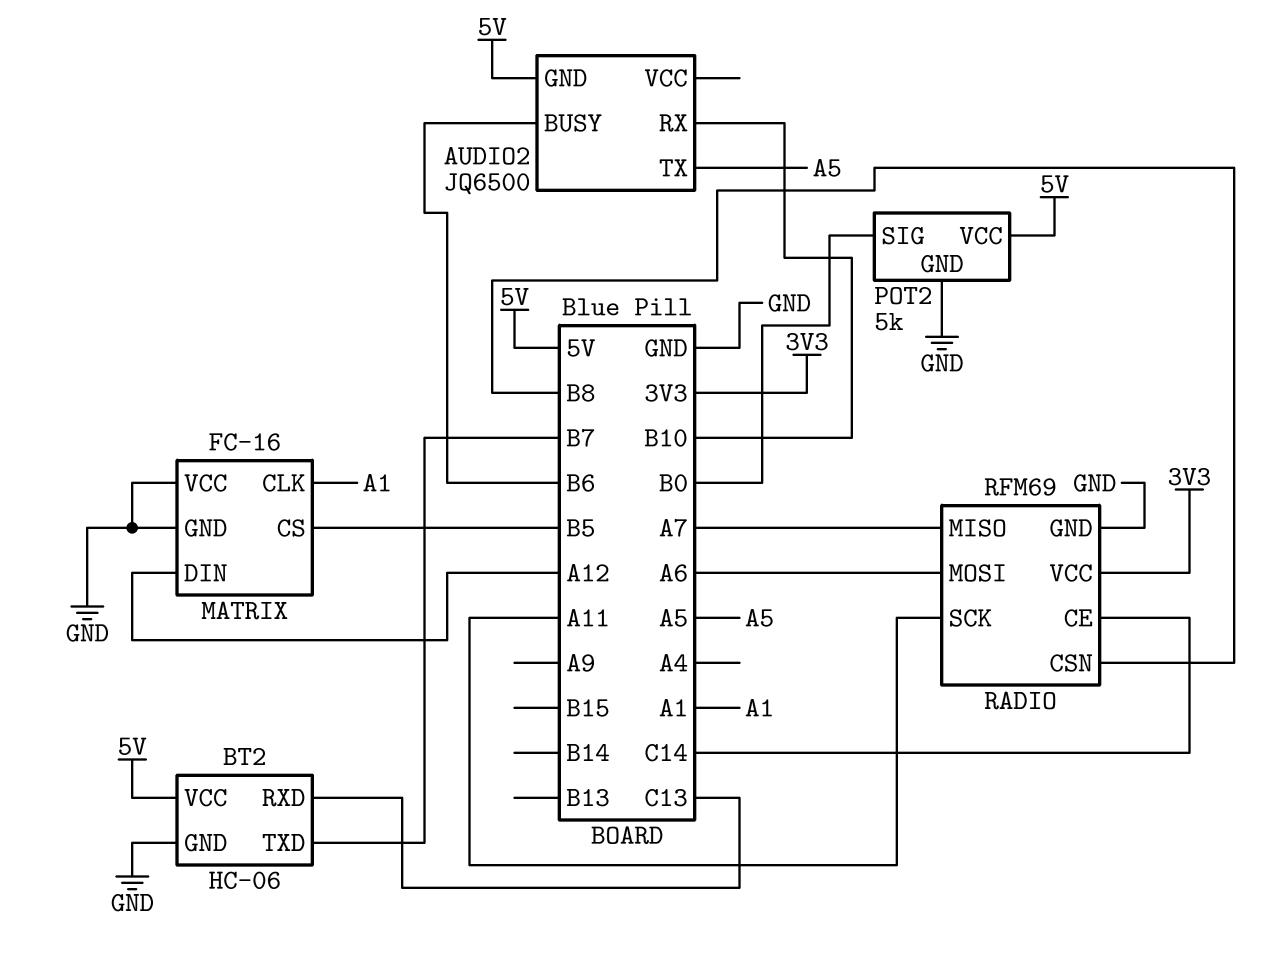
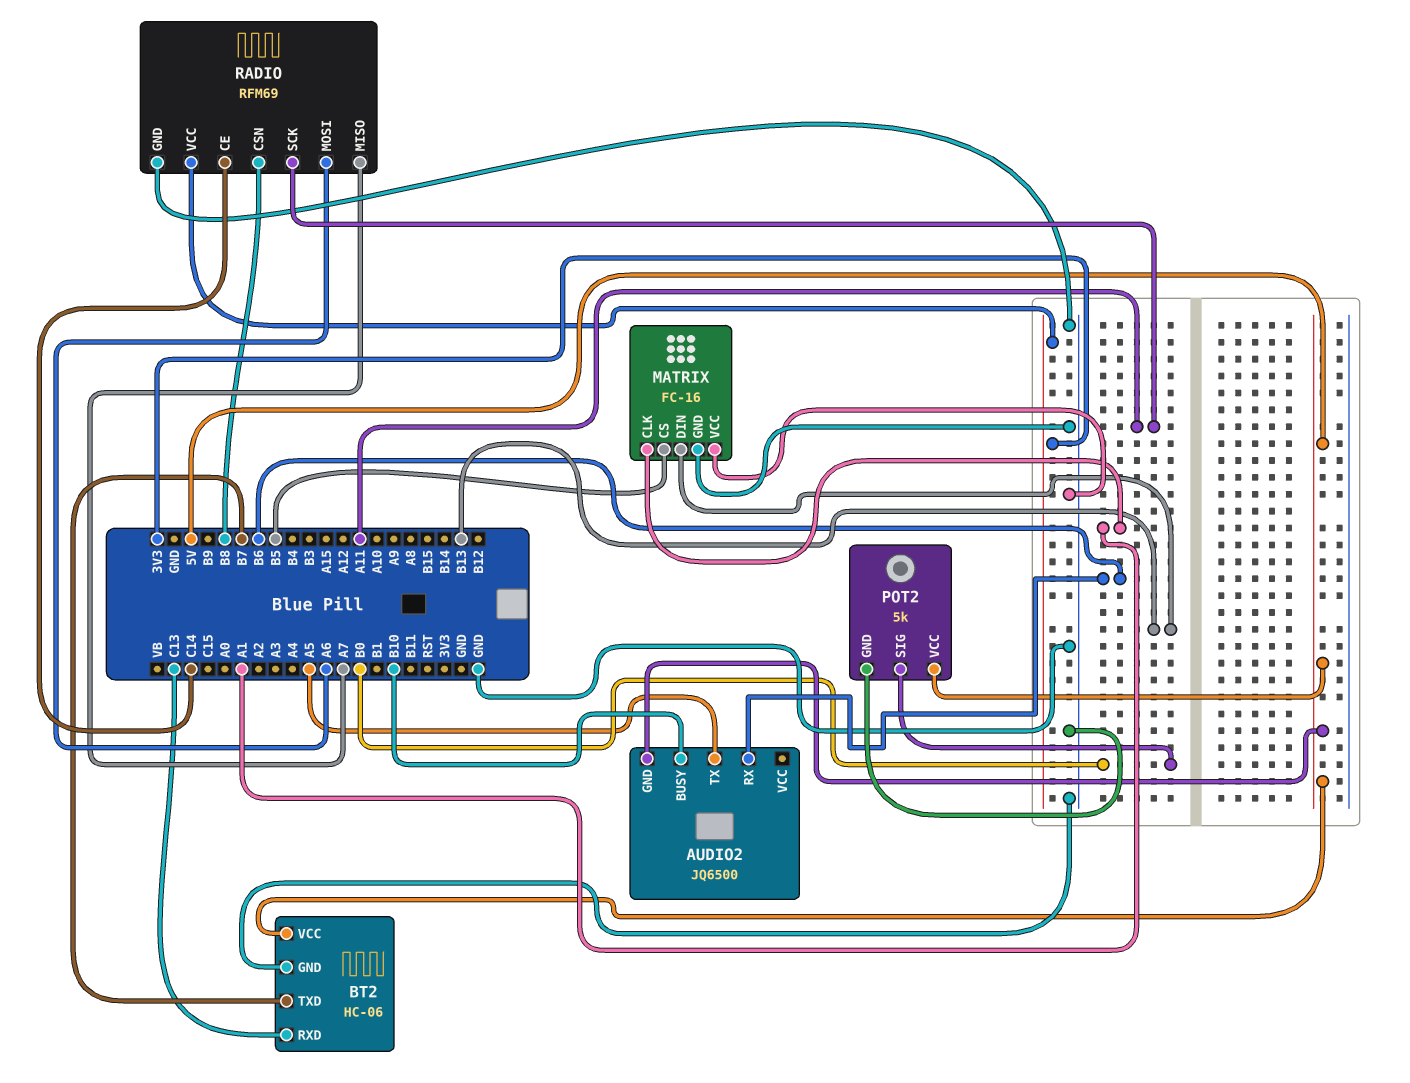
AUDIO2 pin BUSY: B6 -> B10
AUDIO2 pin RX: B10 -> B6
MATRIX pin DIN: A12 -> B13

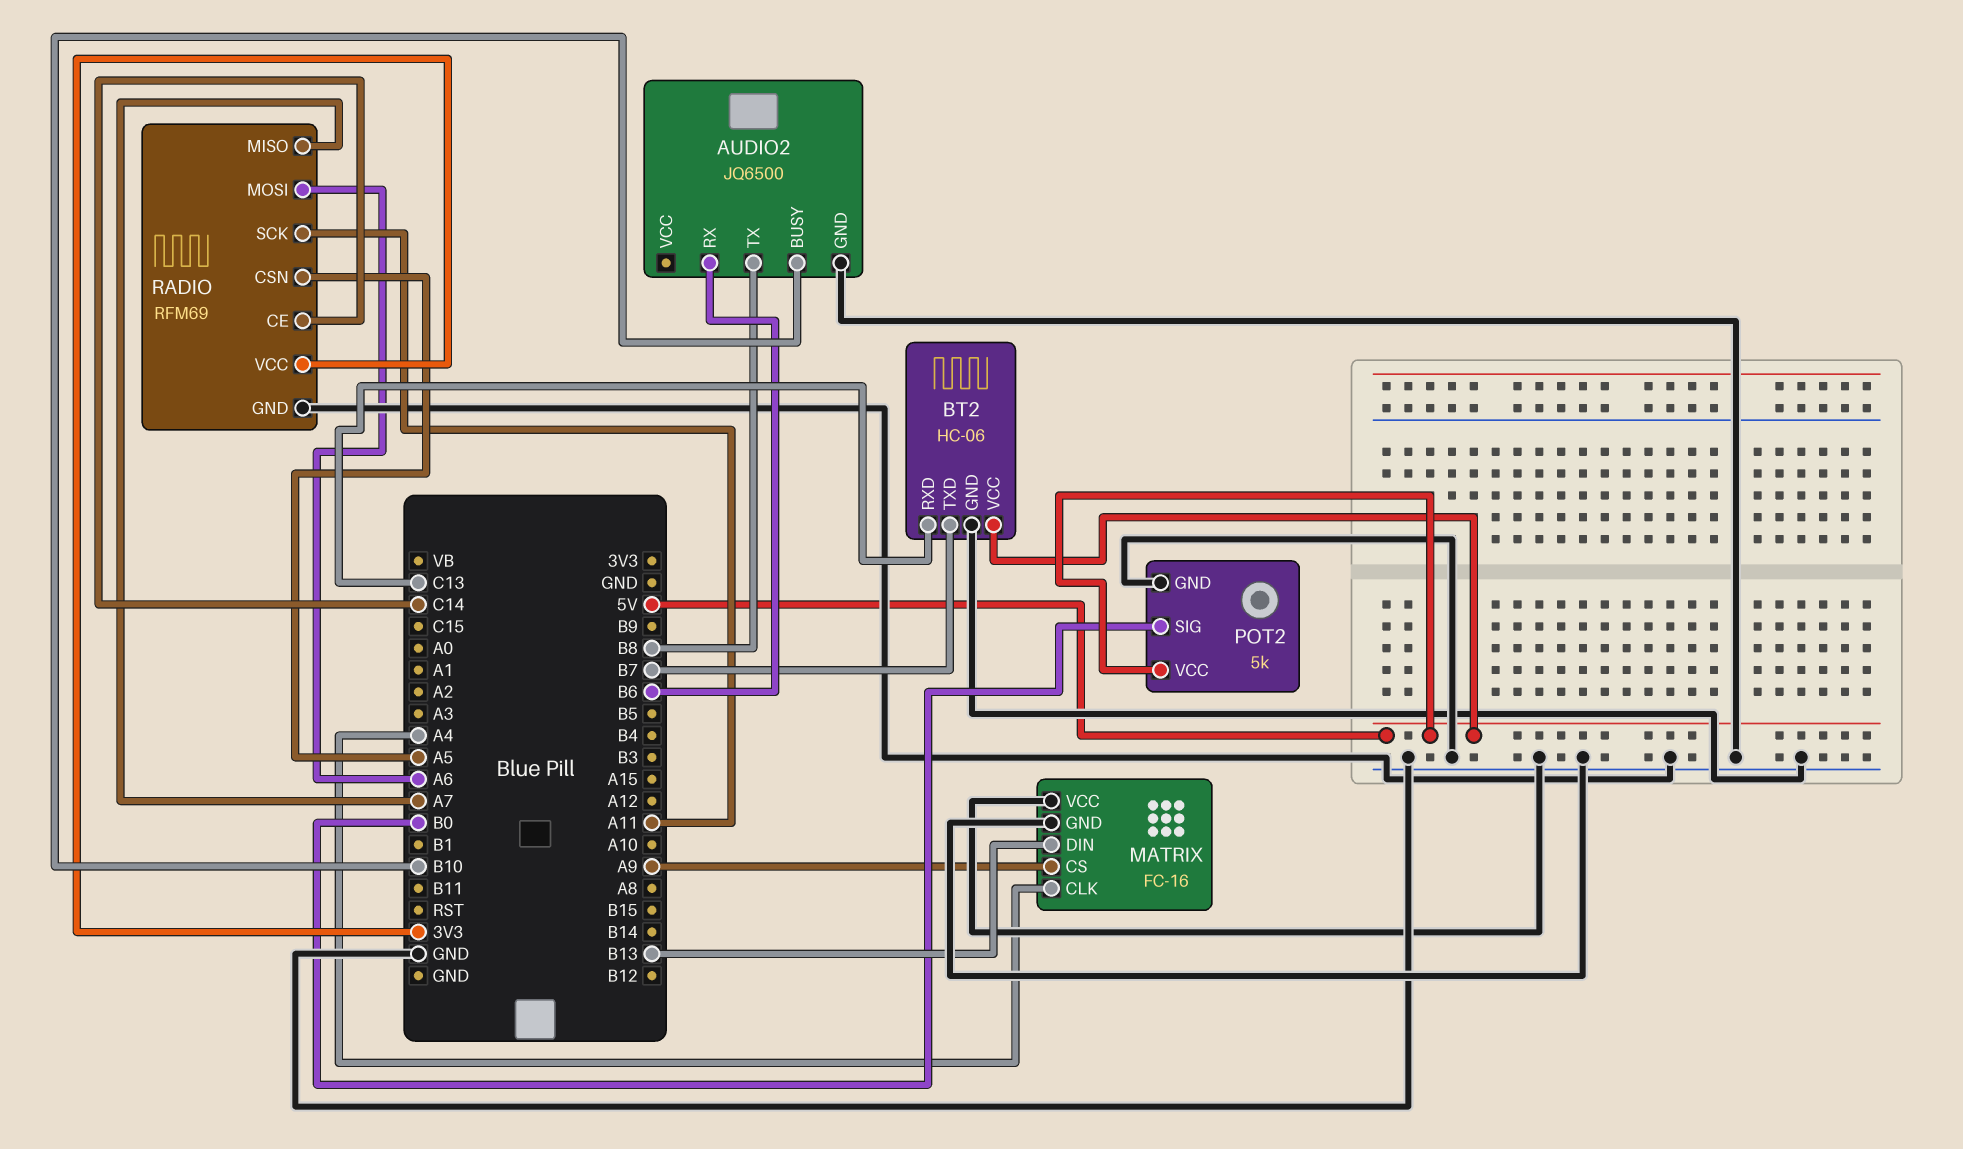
AUDIO2 pin GND: 5V -> GND
AUDIO2 pin TX: A5 -> B8
MATRIX pin CLK: A1 -> A4
MATRIX pin CS: B5 -> A9
RADIO pin CSN: B8 -> A5

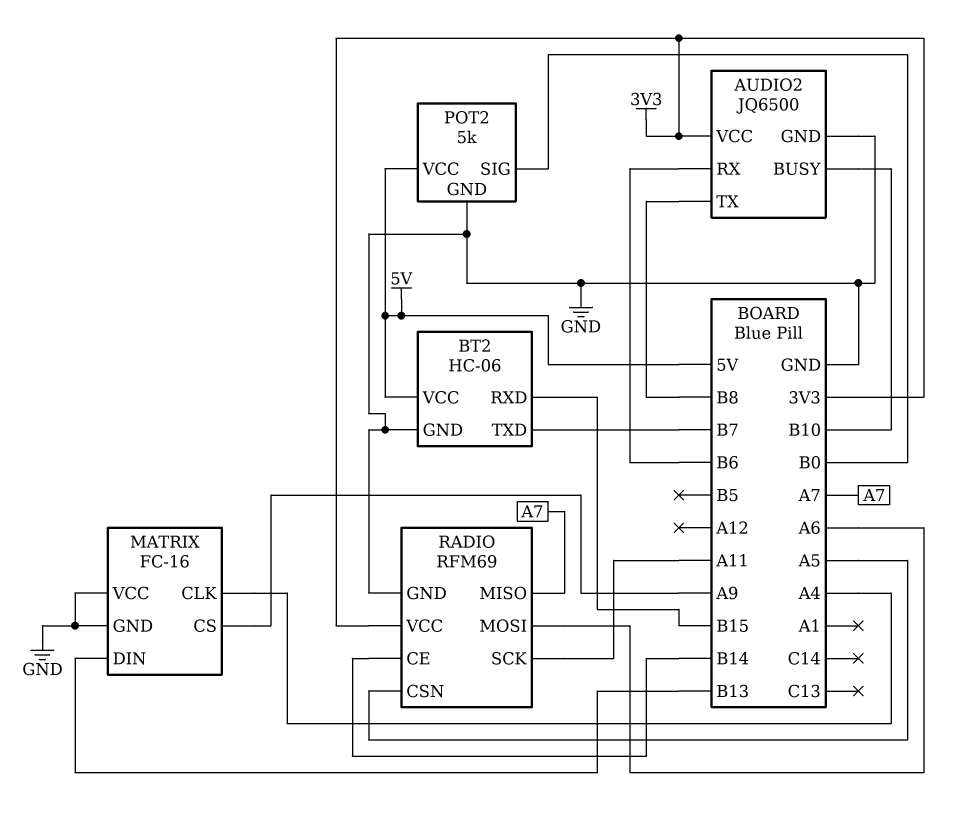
AUDIO2 pin VCC: none -> 3V3
BT2 pin RXD: C13 -> B15
RADIO pin CE: C14 -> B14

